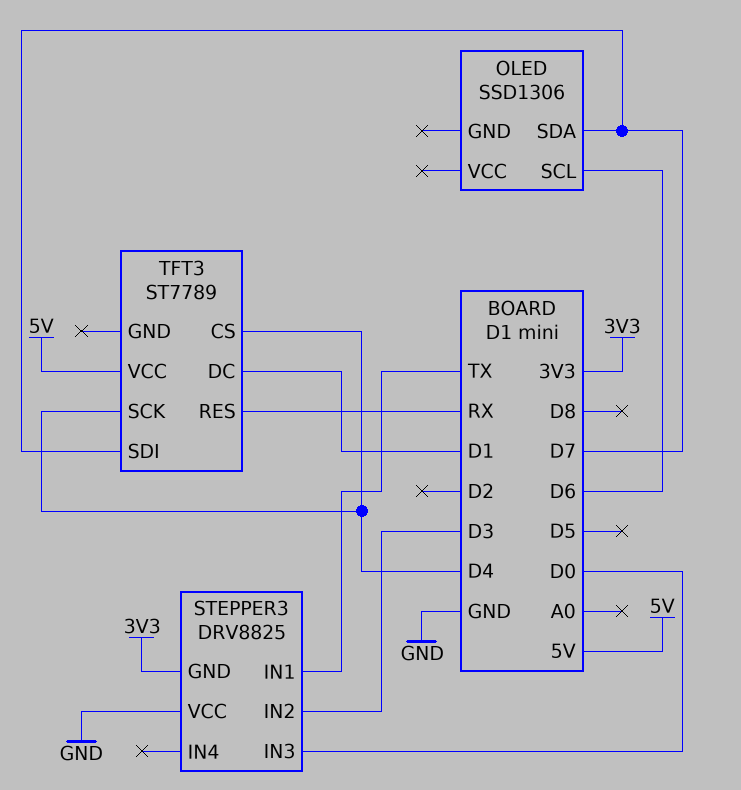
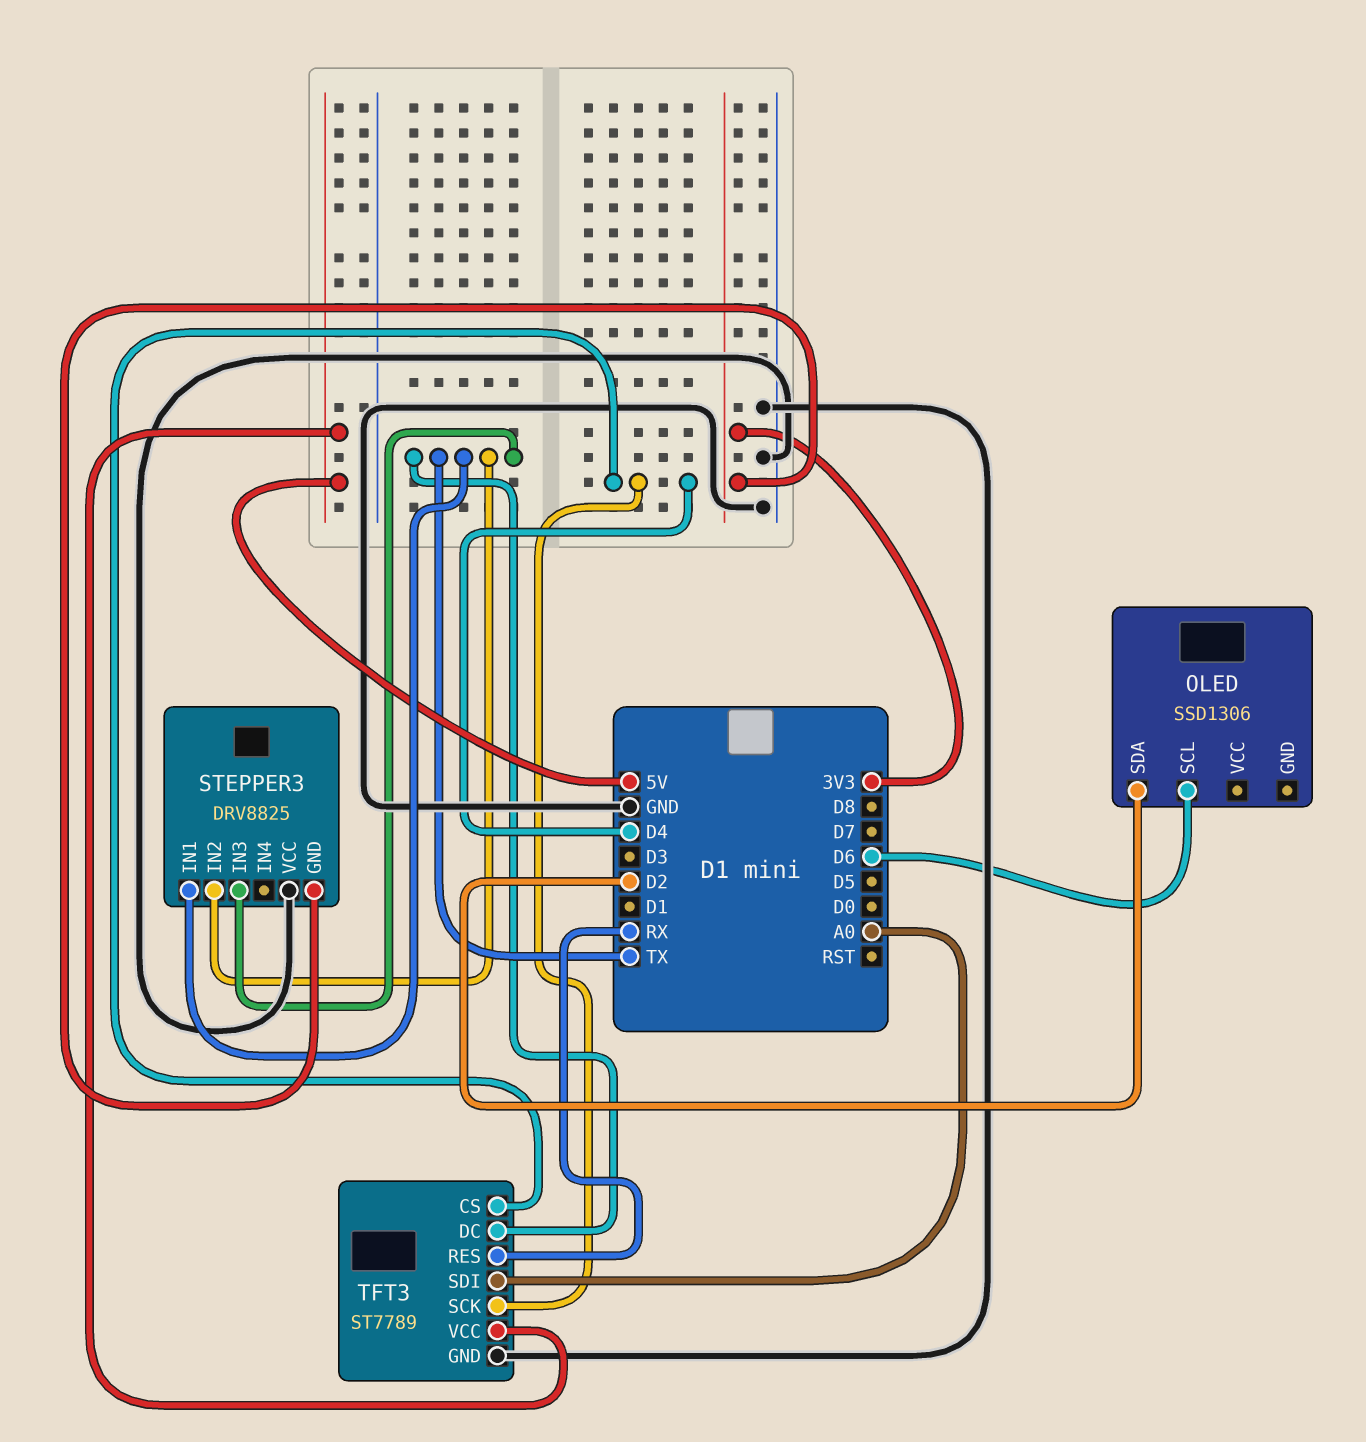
OLED pin SDA: D7 -> D2
STEPPER3 pin IN2: D3 -> TX
STEPPER3 pin IN3: D0 -> TX
TFT3 pin DC: D1 -> TX
TFT3 pin GND: none -> GND
TFT3 pin SDI: D7 -> A0

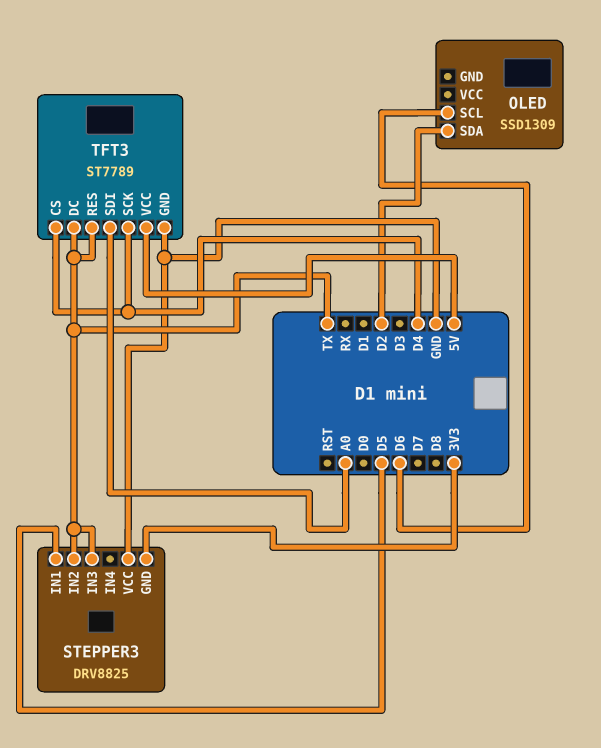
OLED: SSD1306 -> SSD1309
STEPPER3 pin IN1: TX -> D5
TFT3 pin RES: RX -> TX

